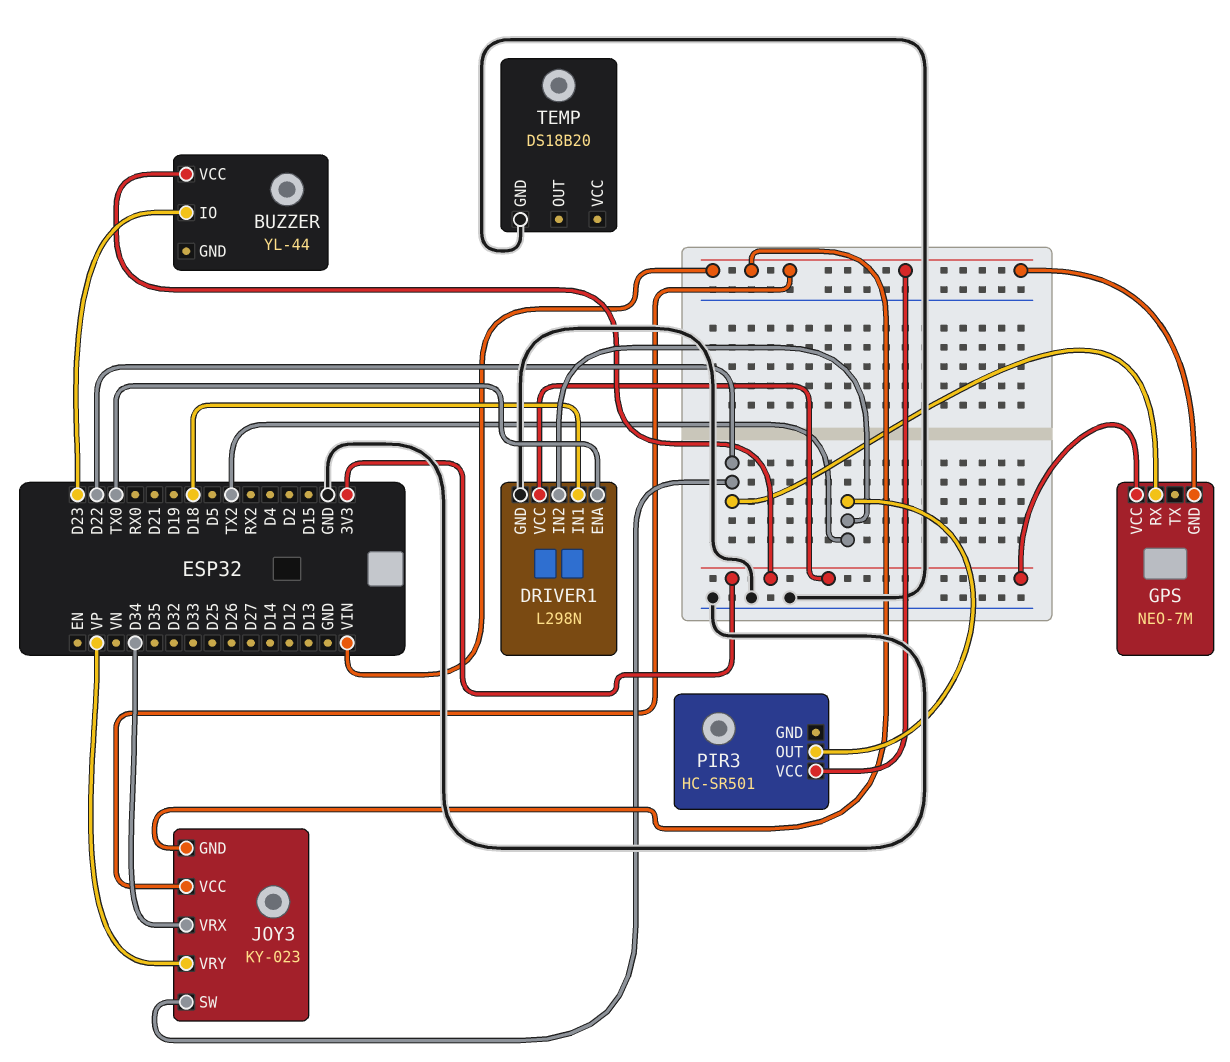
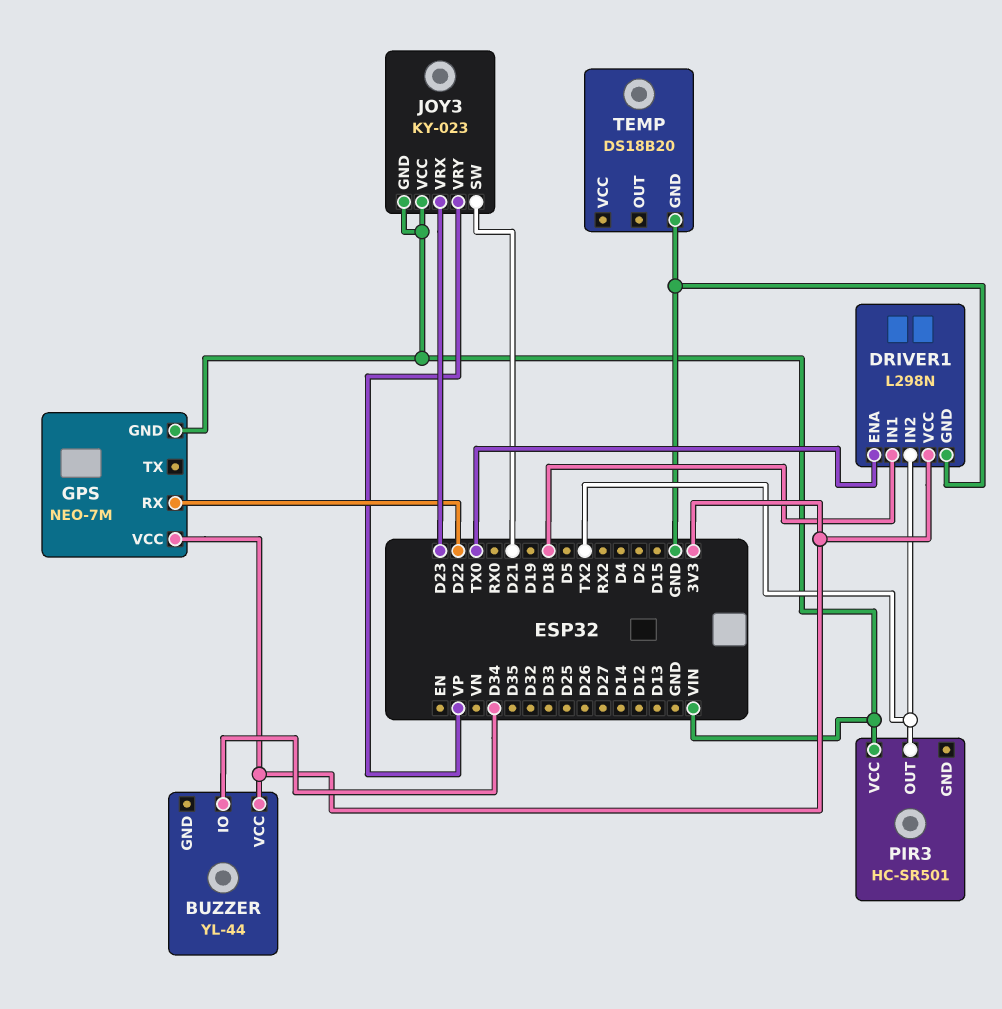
BUZZER pin IO: D23 -> D34
JOY3 pin SW: D22 -> D21
JOY3 pin VRX: D34 -> D23

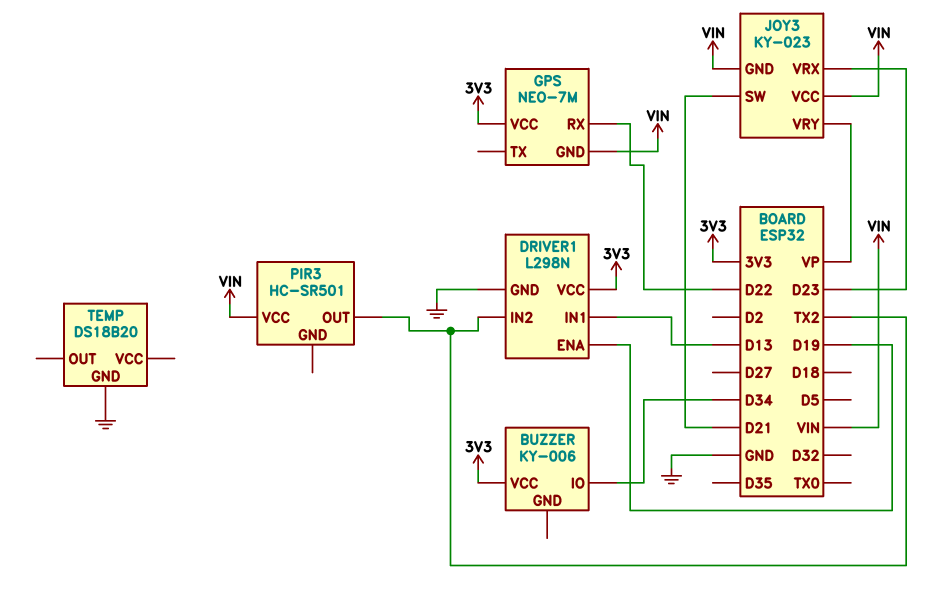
BUZZER: YL-44 -> KY-006
DRIVER1 pin ENA: TX0 -> D19
DRIVER1 pin IN1: D18 -> D13

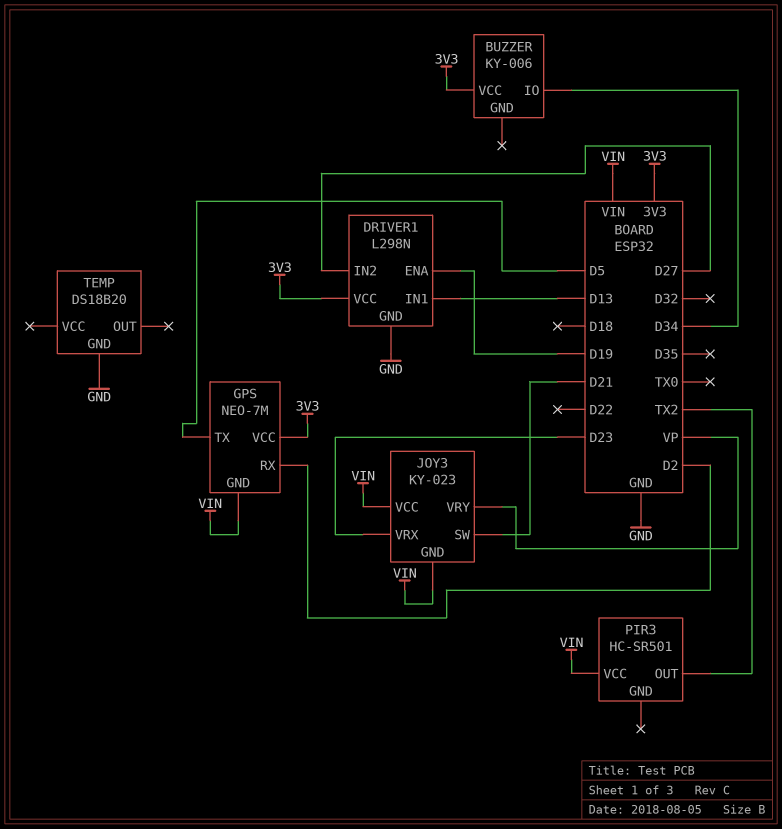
DRIVER1 pin IN2: TX2 -> D27
GPS pin RX: D22 -> D2
GPS pin TX: none -> D5

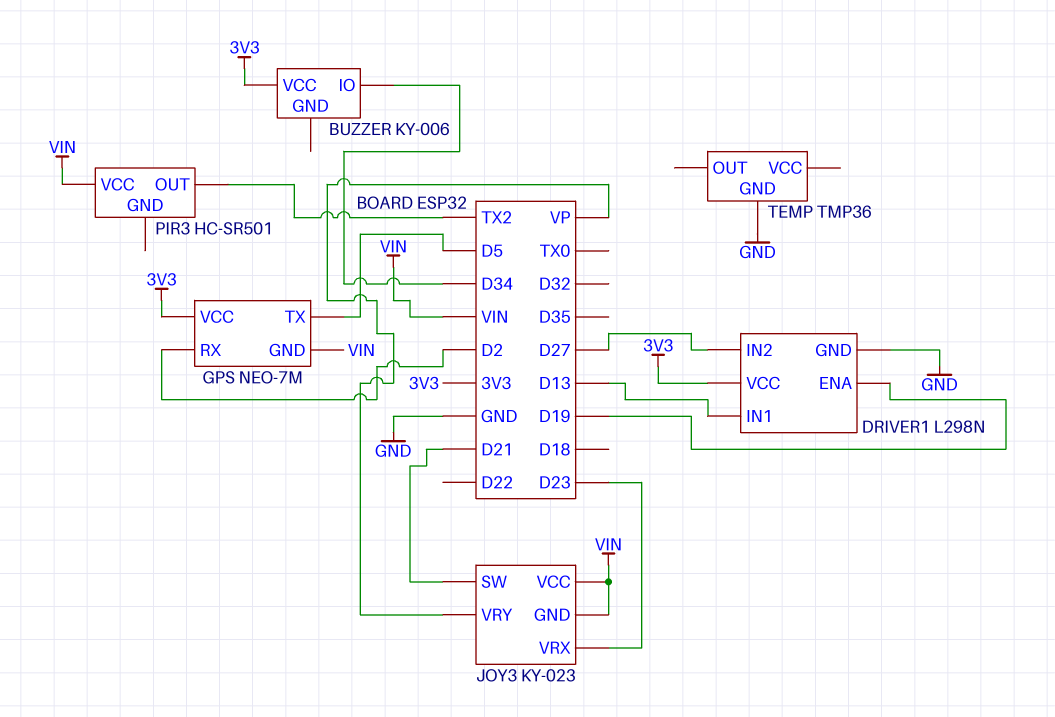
TEMP: DS18B20 -> TMP36

